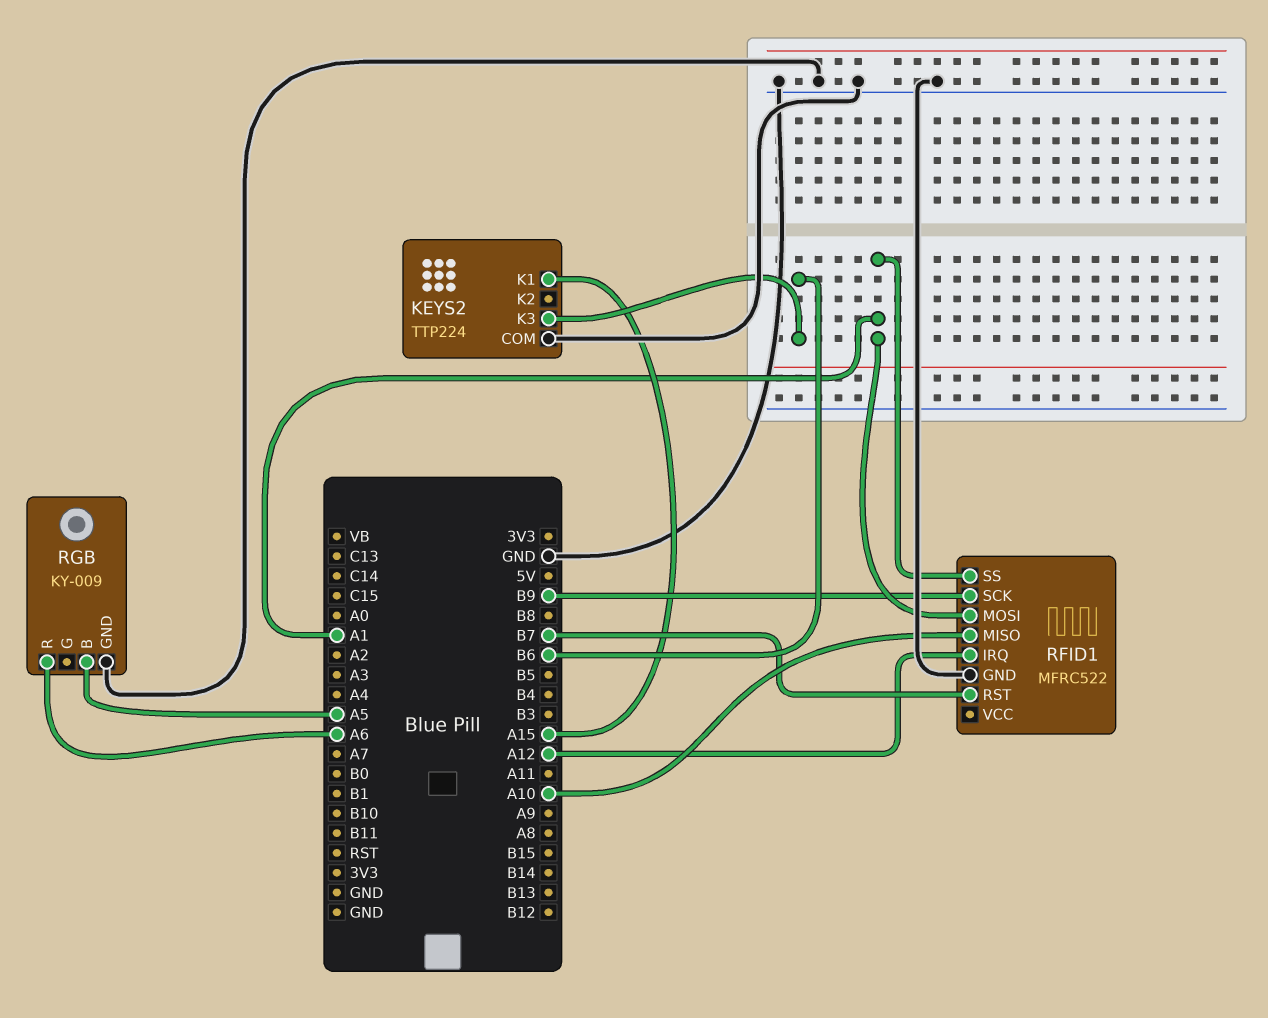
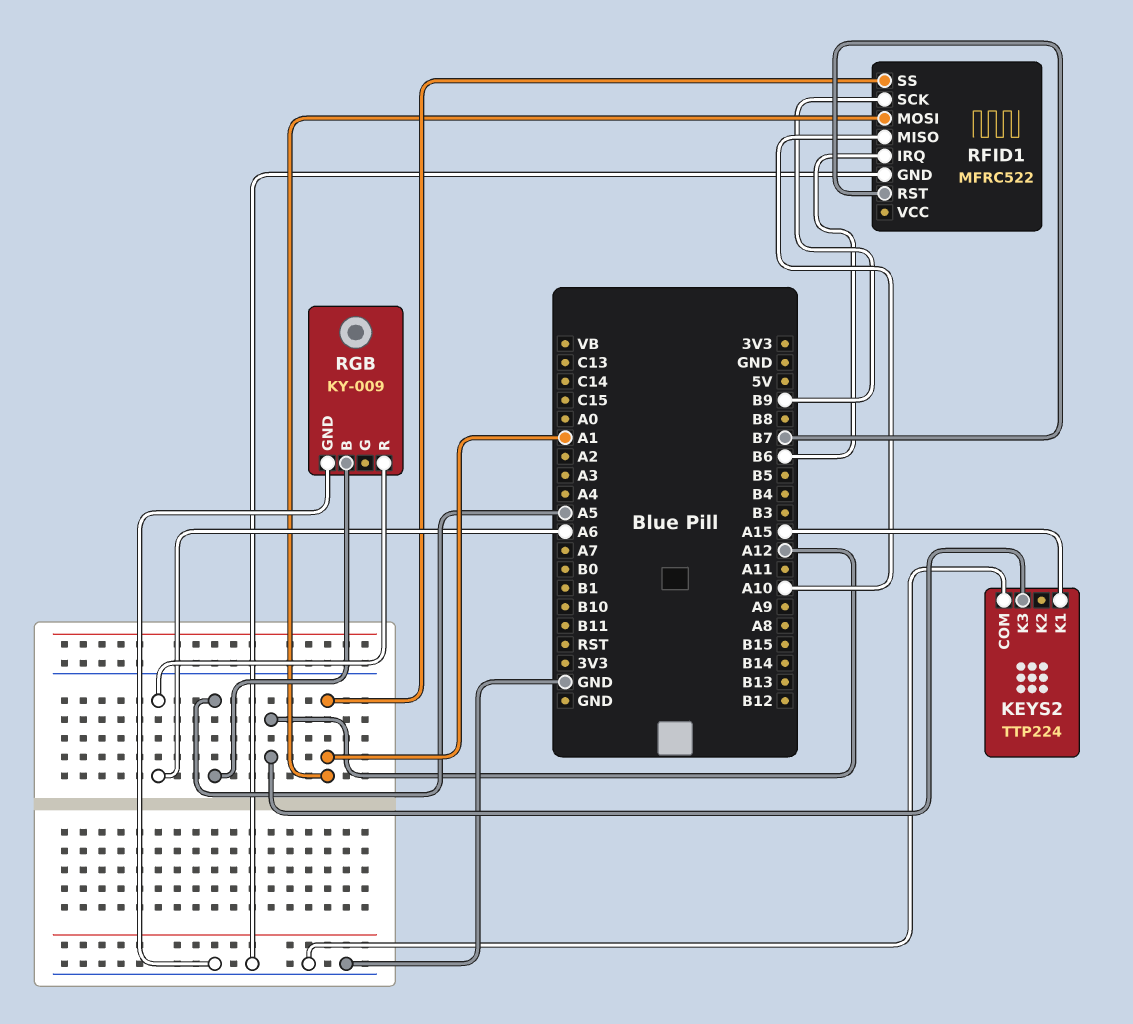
KEYS2 pin K3: B6 -> A12
RFID1 pin IRQ: A12 -> B6

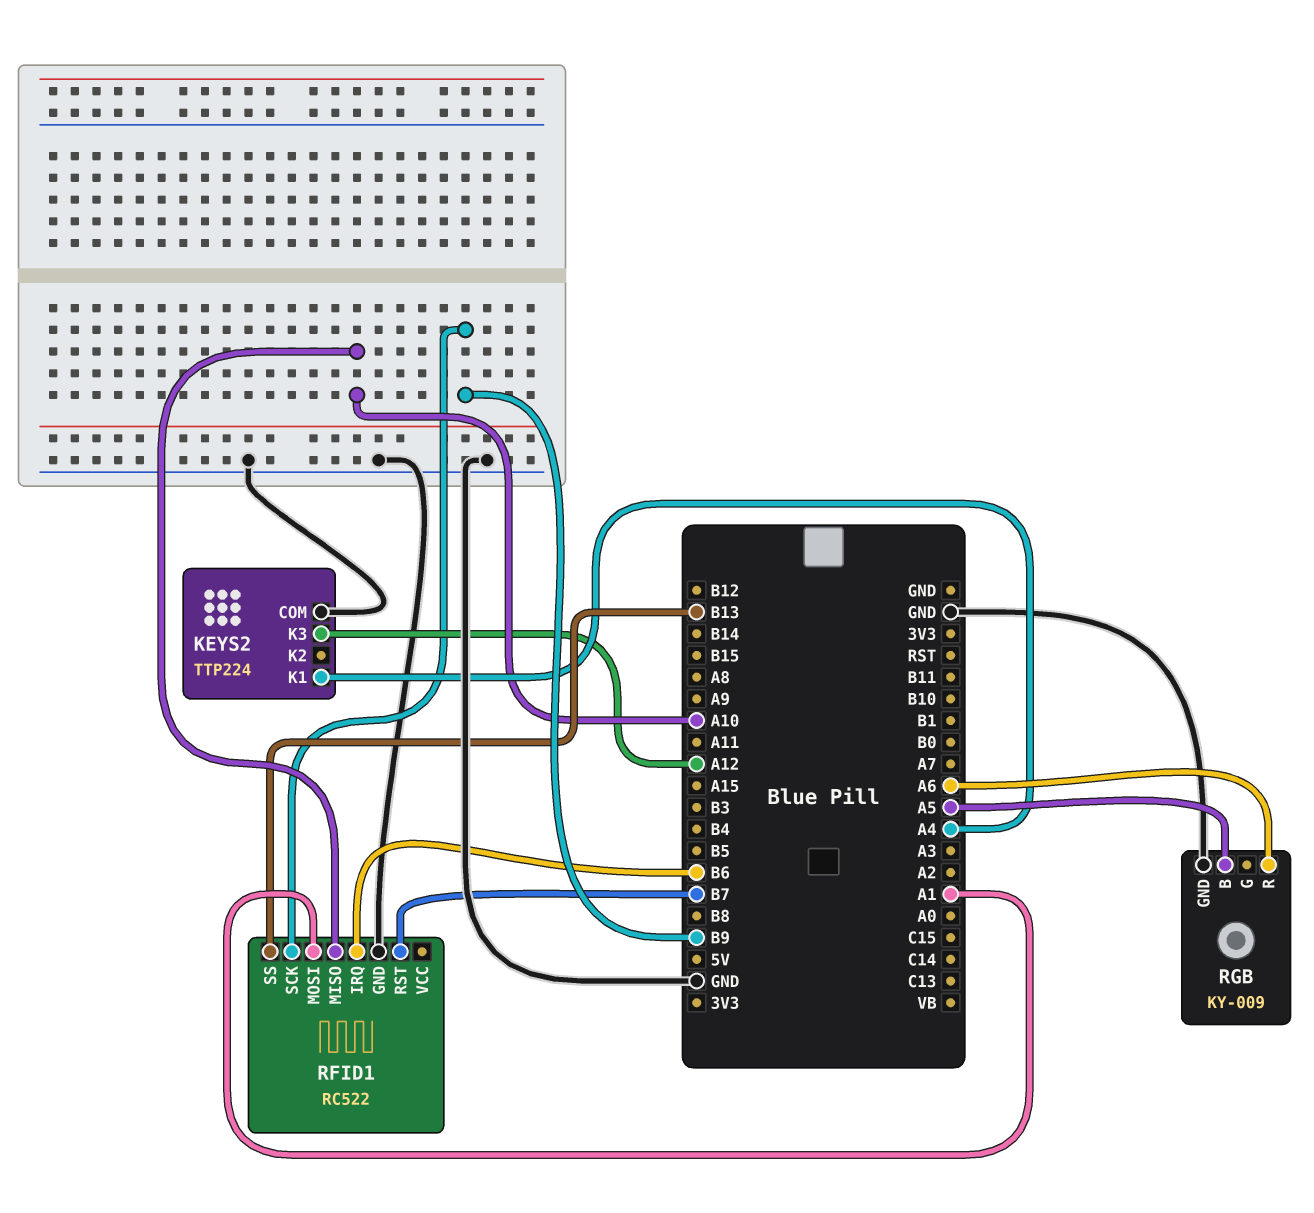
KEYS2 pin K1: A15 -> A4
RFID1: MFRC522 -> RC522
RFID1 pin SS: A1 -> B13

